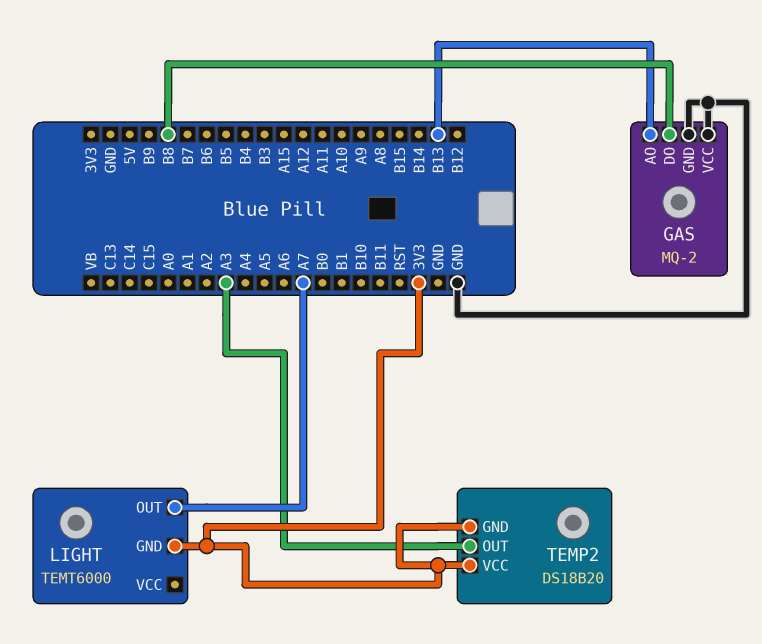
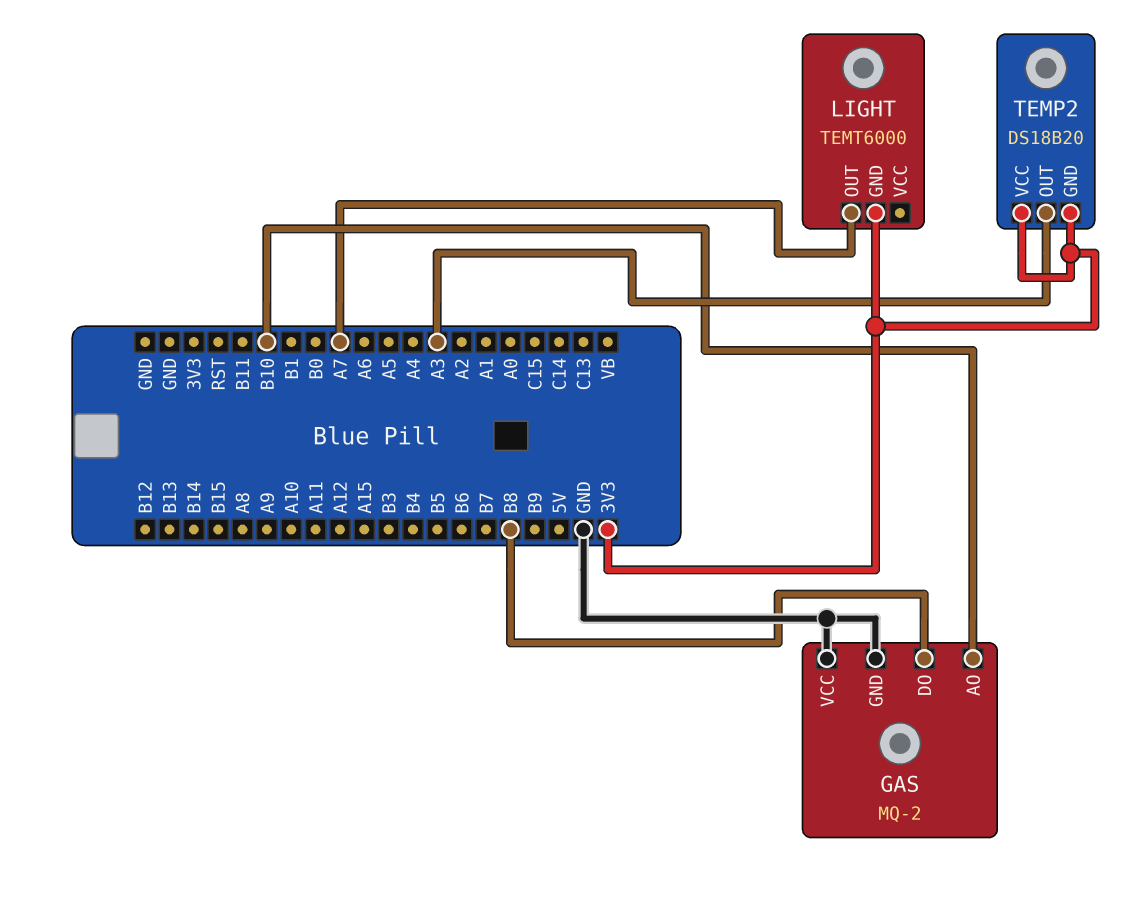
GAS pin AO: B13 -> B10

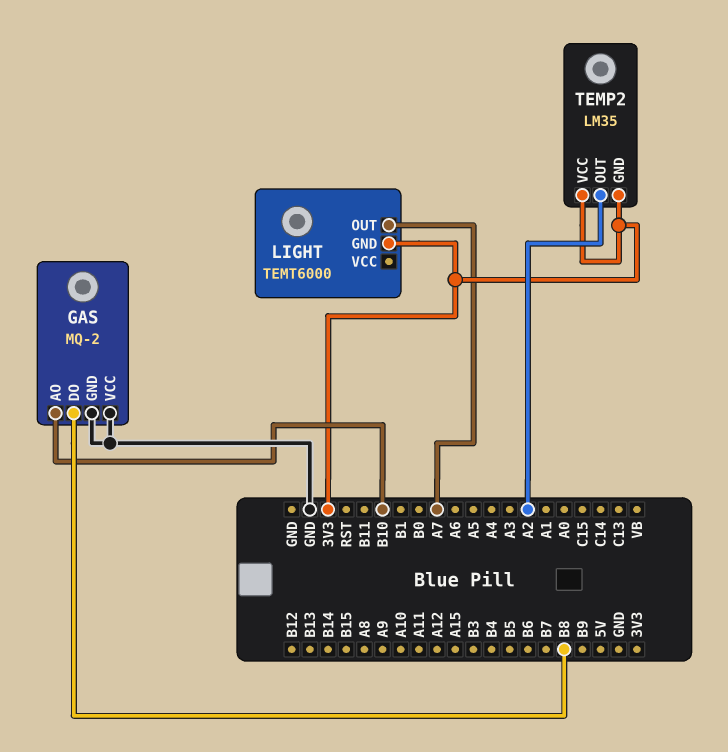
TEMP2: DS18B20 -> LM35
TEMP2 pin OUT: A3 -> A2

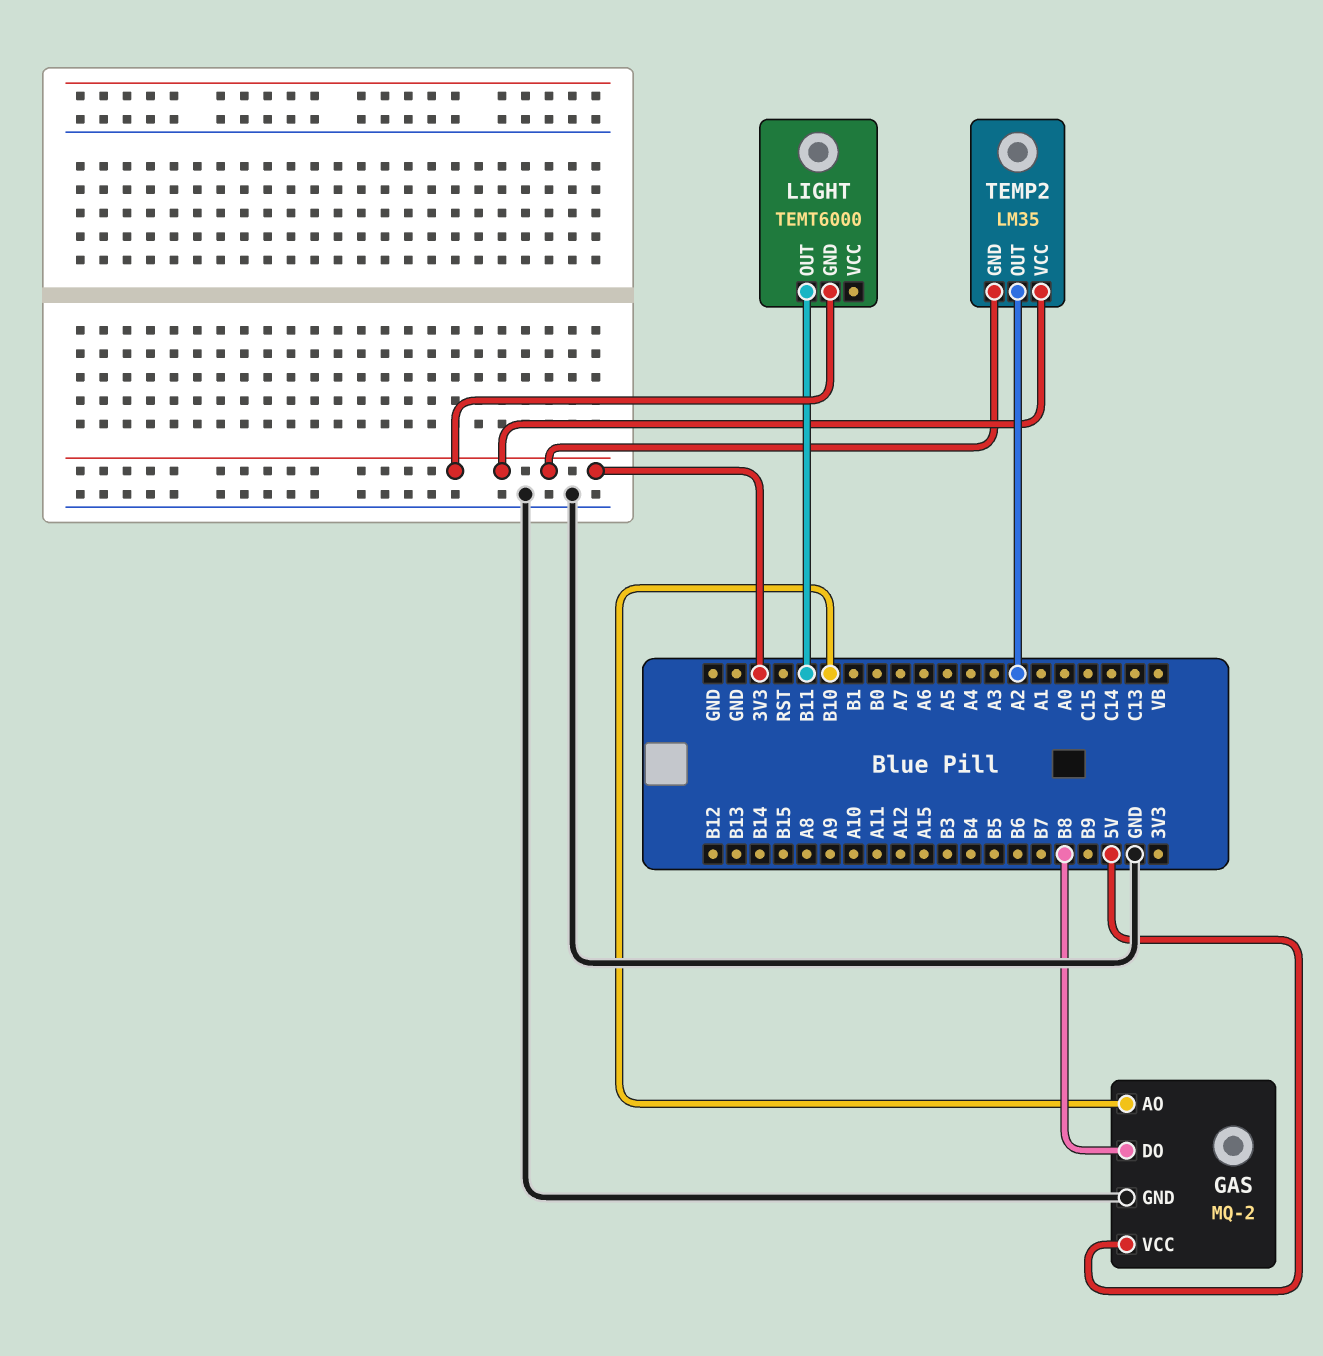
GAS pin VCC: GND -> 5V
LIGHT pin OUT: A7 -> B11

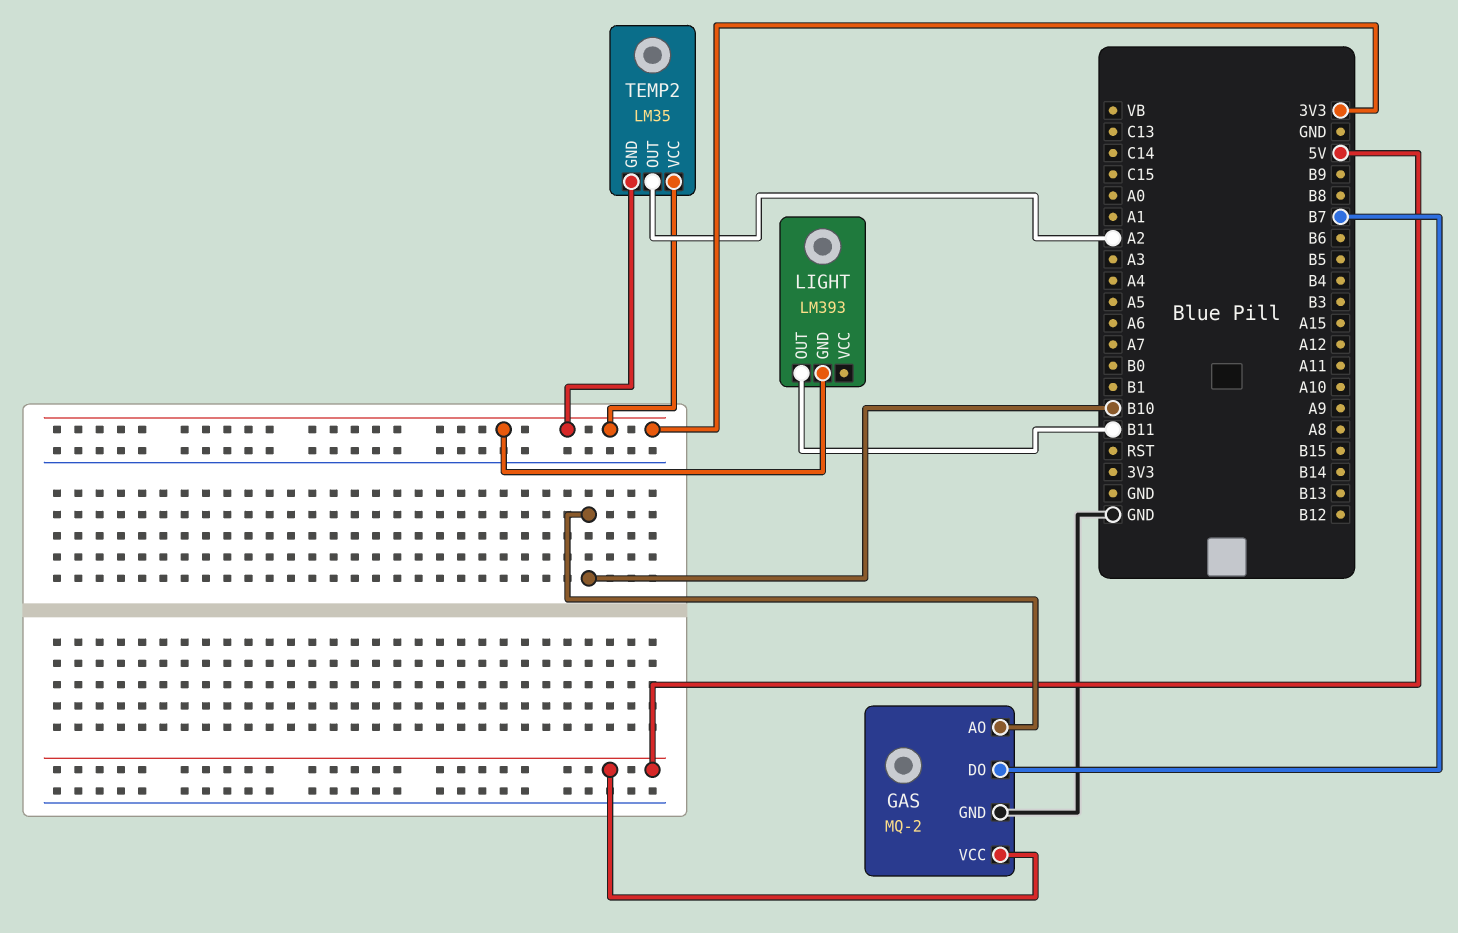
GAS pin DO: B8 -> B7
LIGHT: TEMT6000 -> LM393

